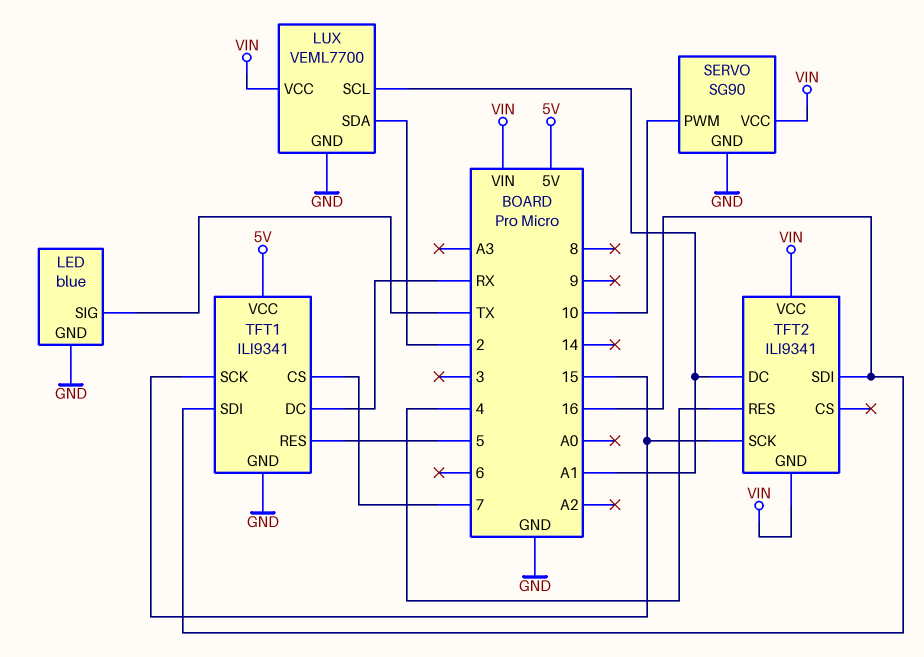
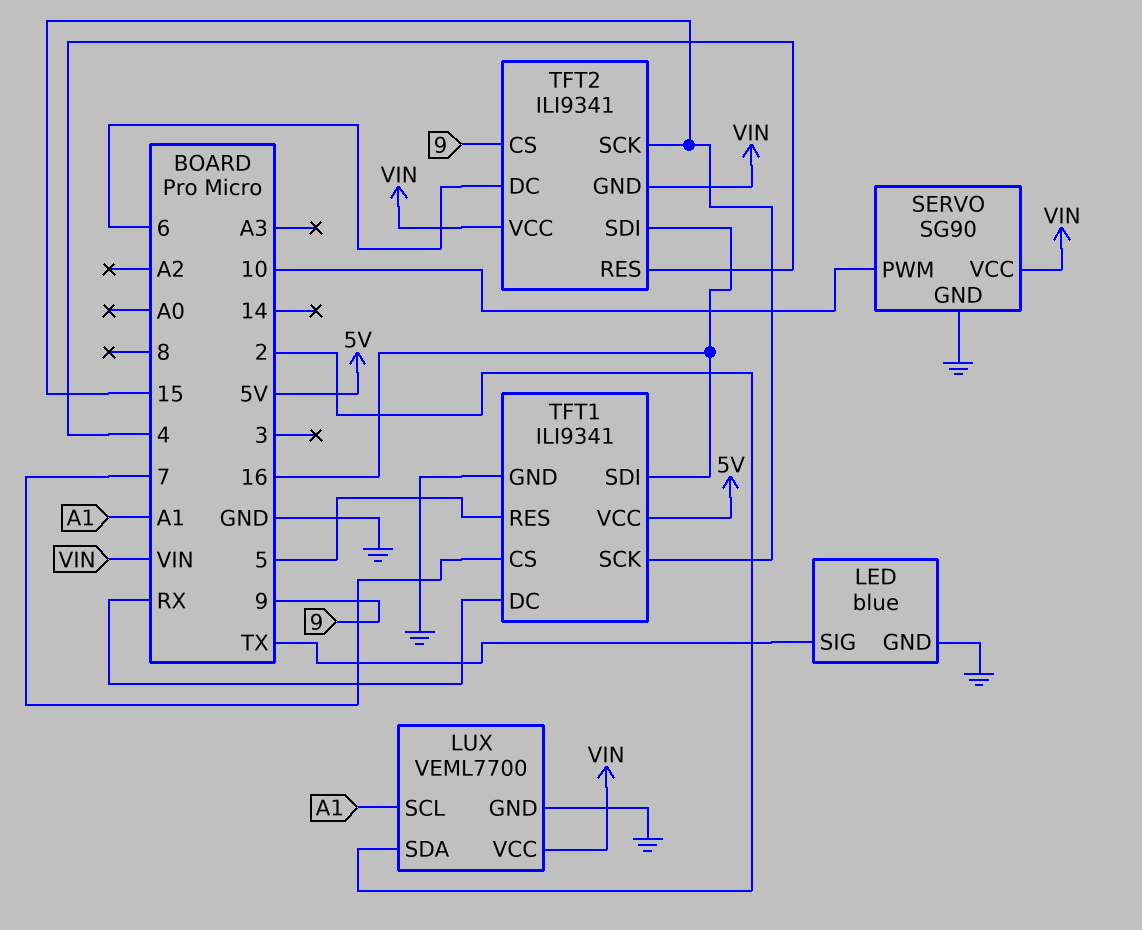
TFT2 pin CS: none -> 9
TFT2 pin DC: A1 -> 6

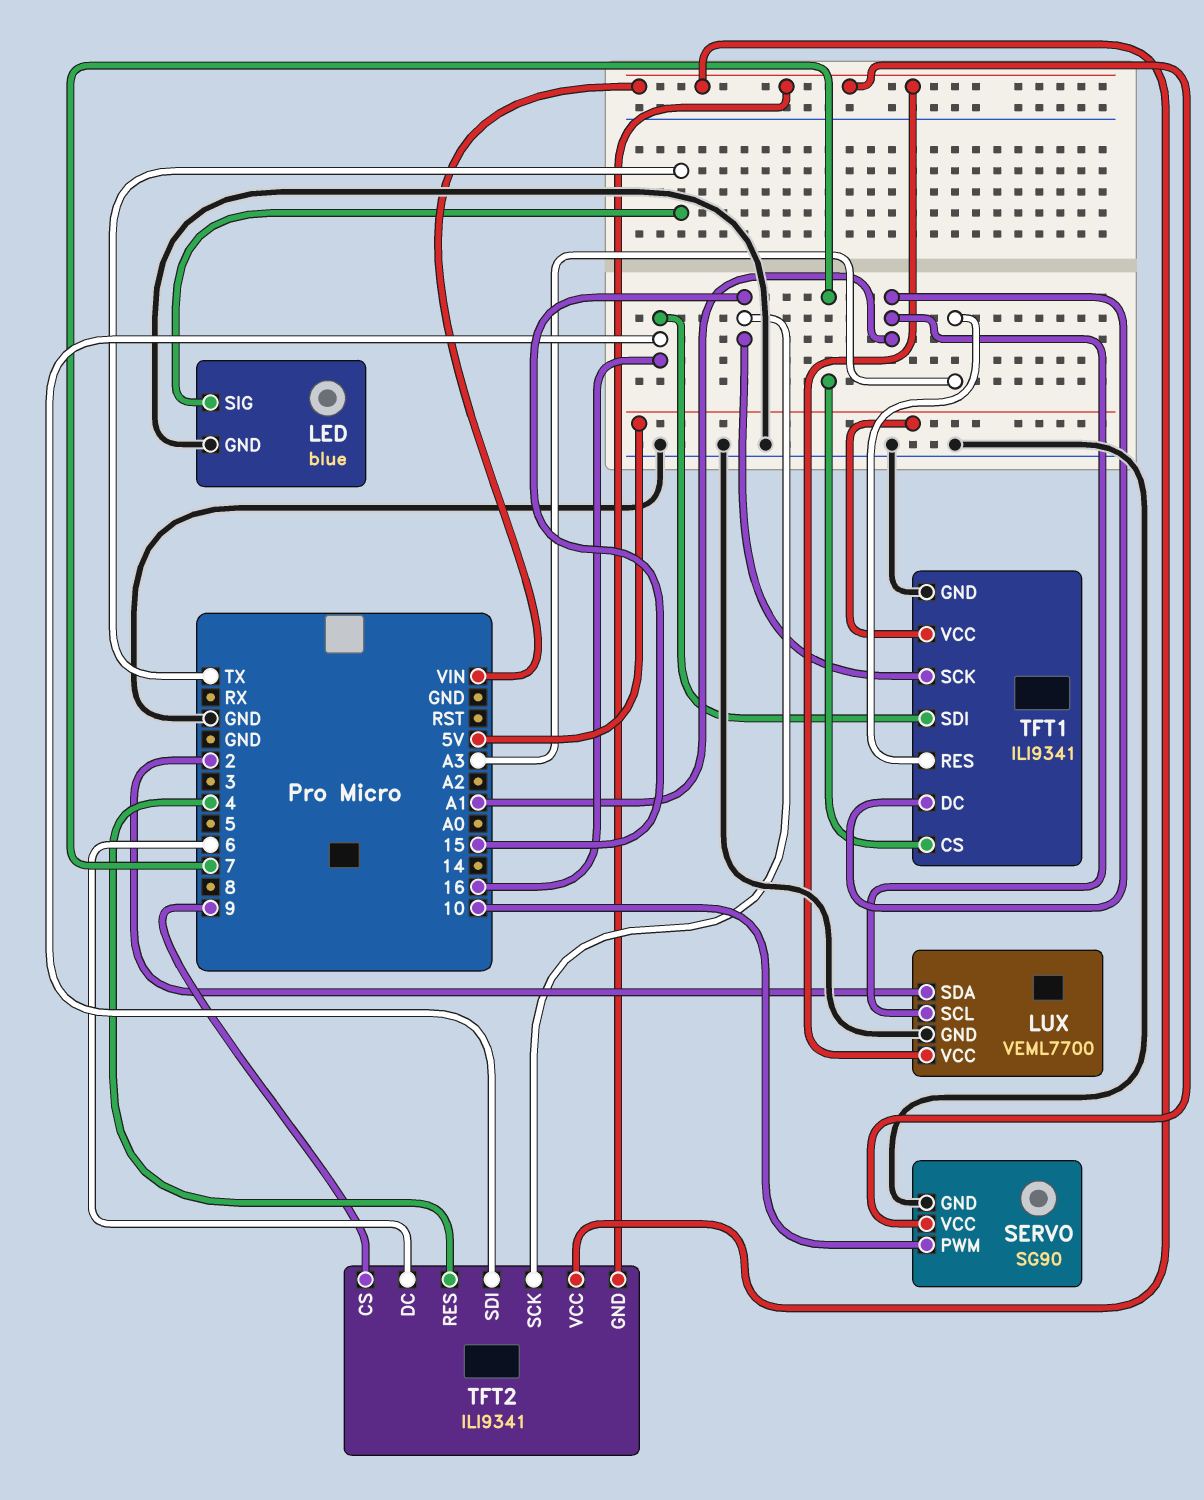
TFT1 pin DC: RX -> A1
TFT1 pin RES: 5 -> A3

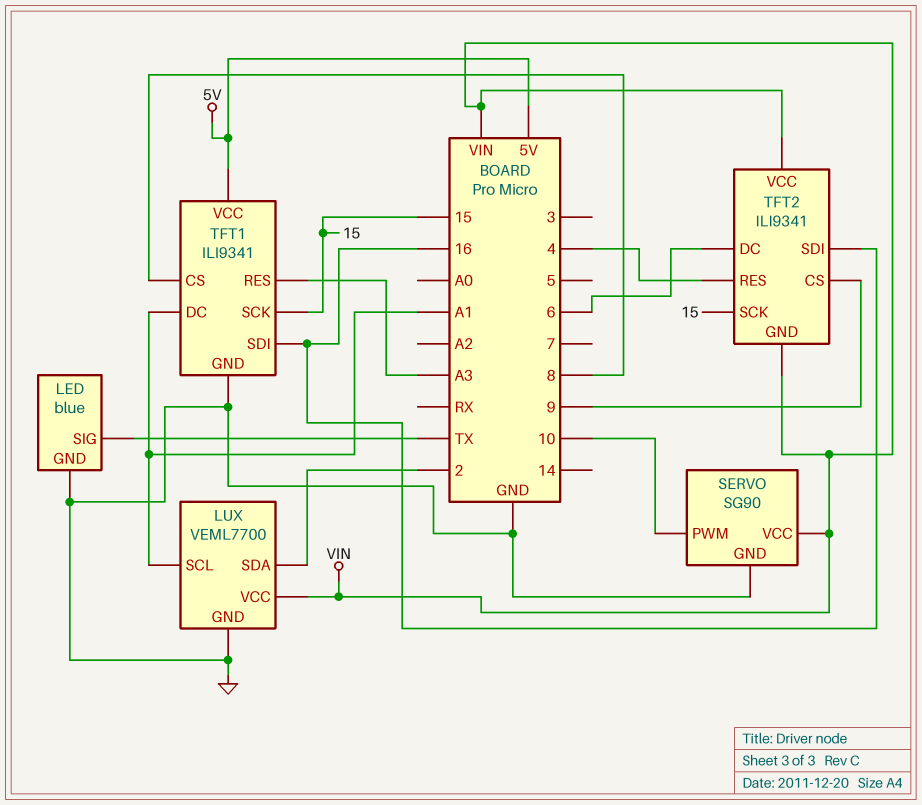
TFT1 pin CS: 7 -> 8

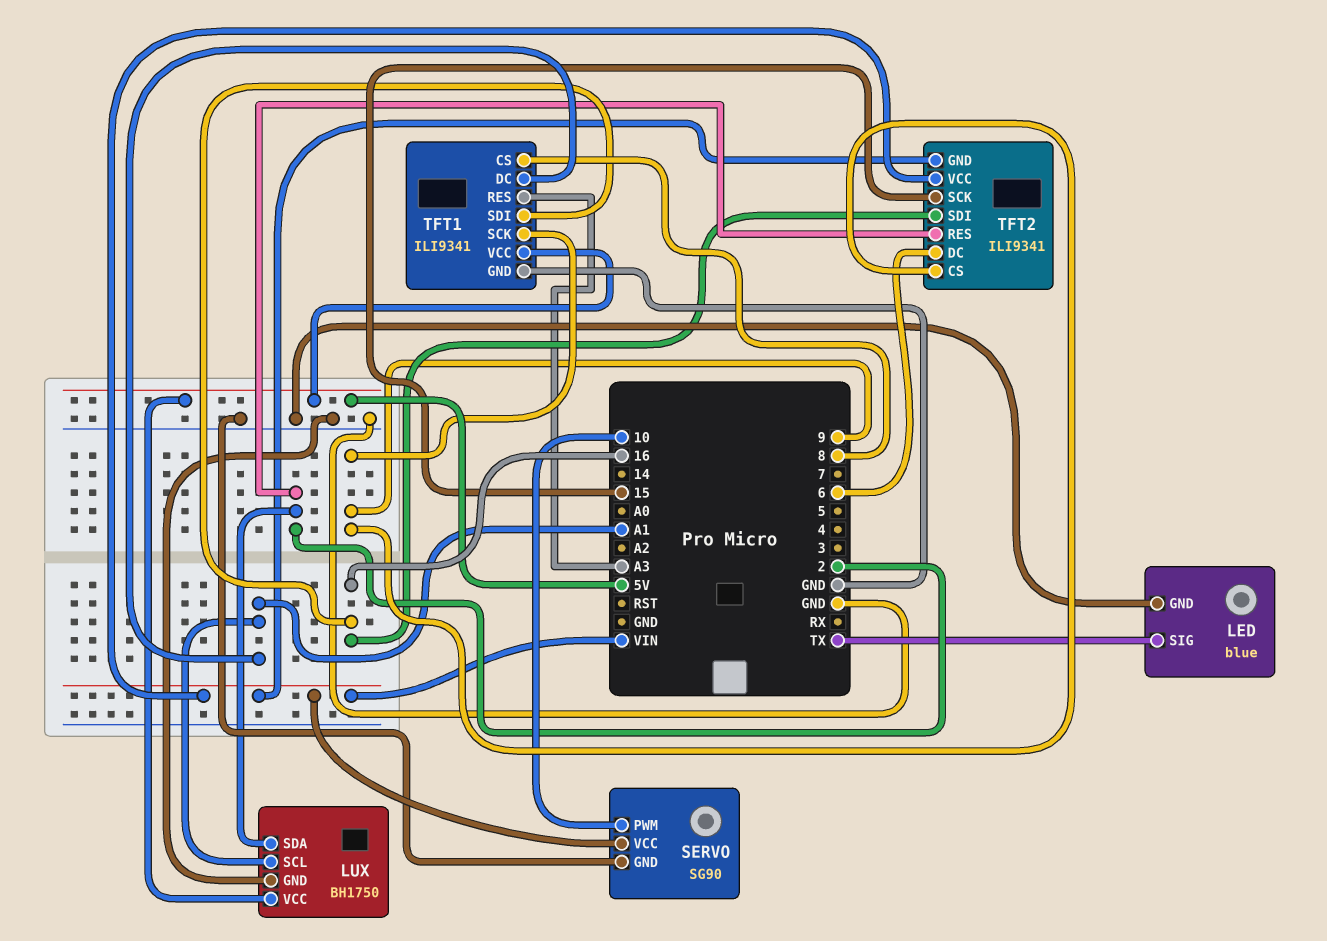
LUX: VEML7700 -> BH1750
LUX pin VCC: VIN -> 5V
TFT1 pin SCK: 15 -> 9
TFT2 pin RES: 4 -> 2

